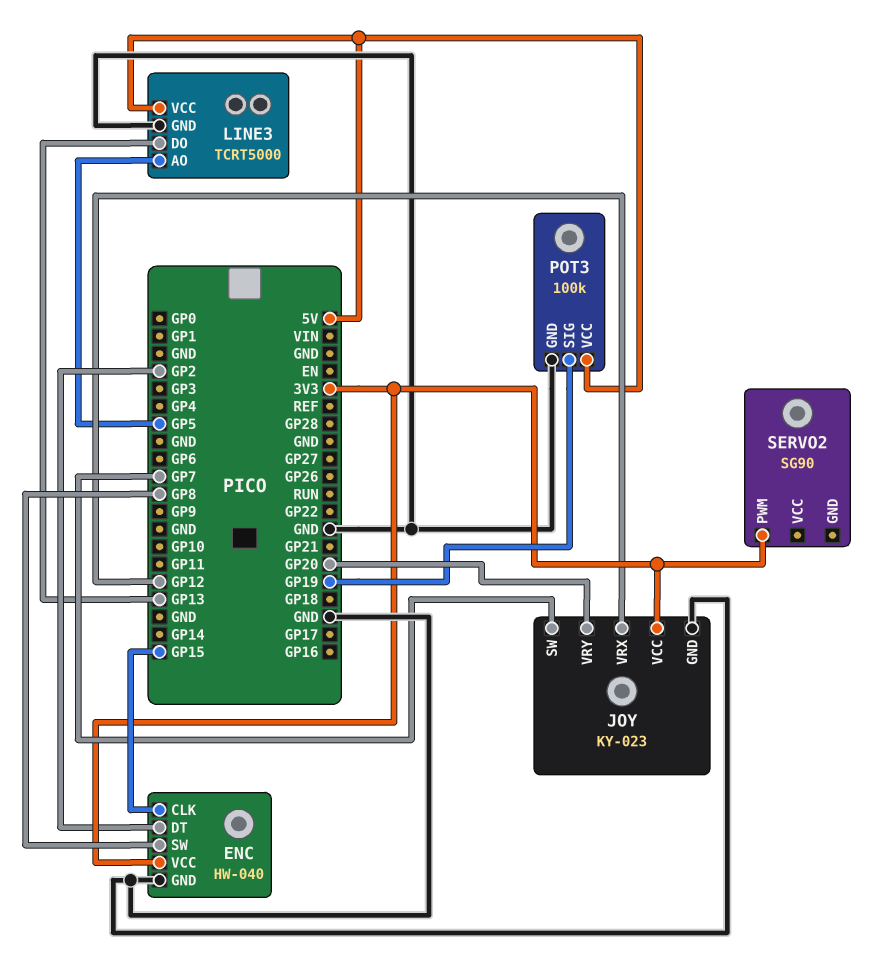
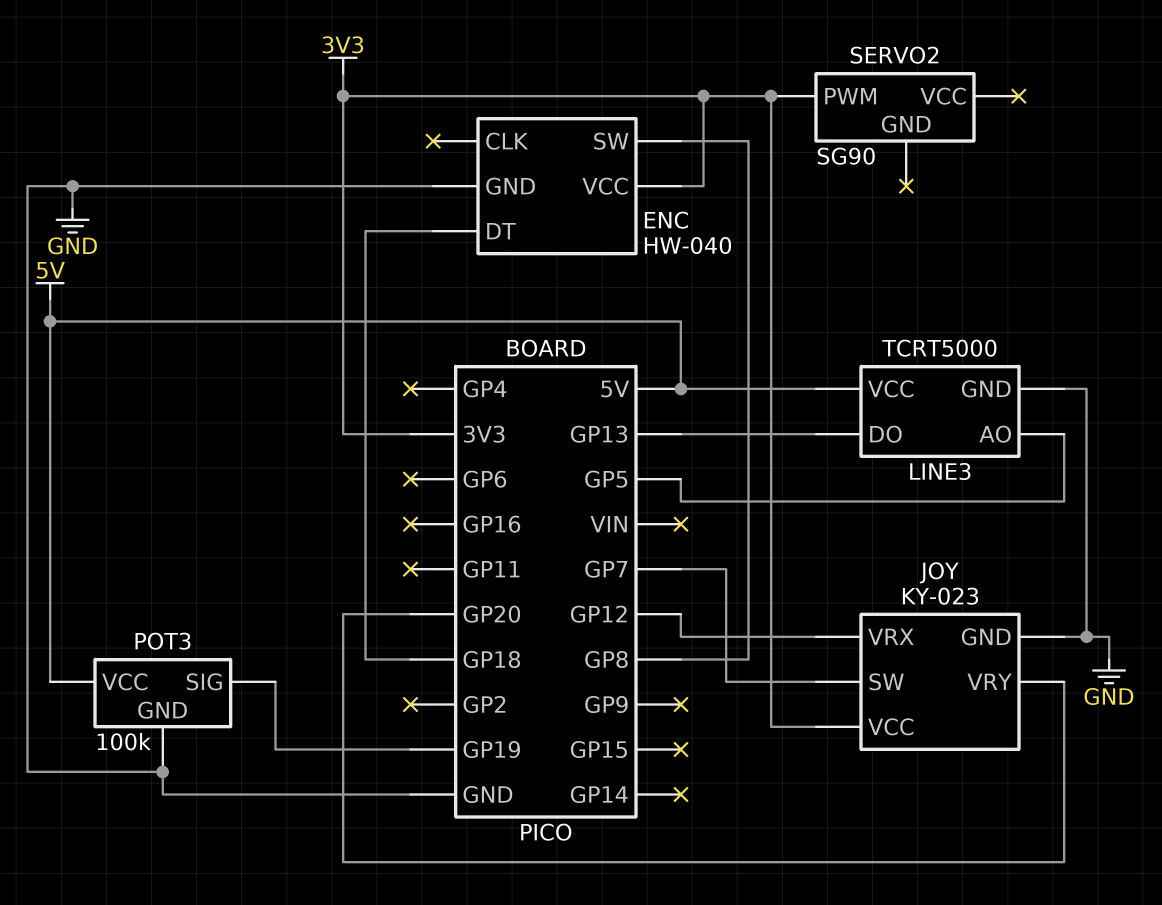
ENC pin CLK: GP15 -> none
ENC pin DT: GP2 -> GP18

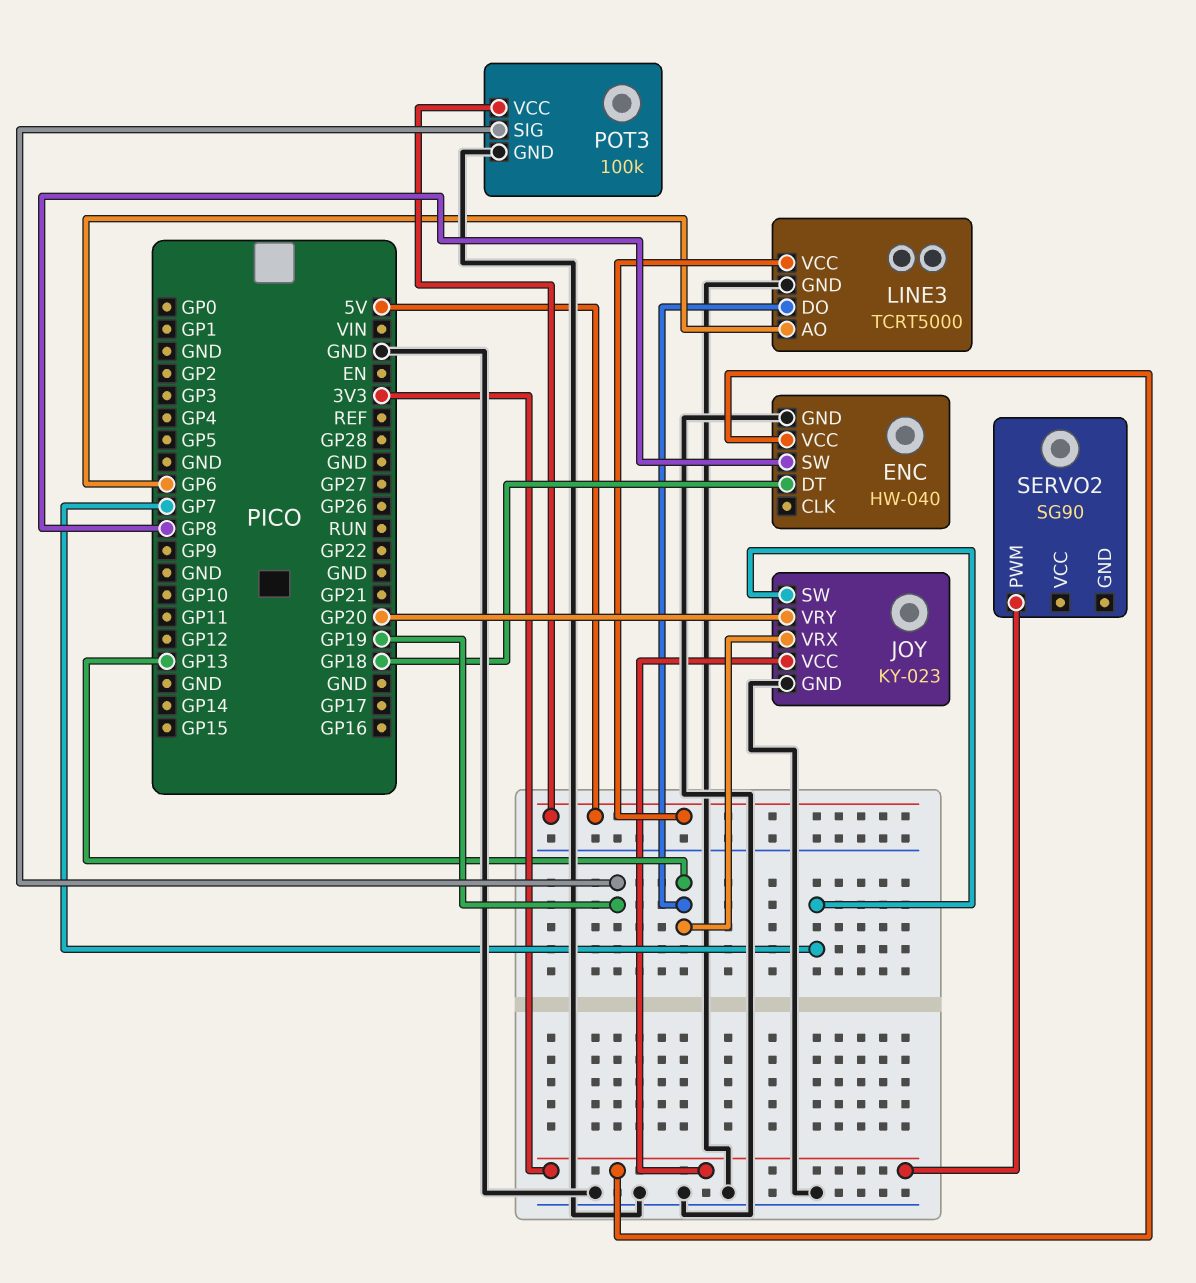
JOY pin VRX: GP12 -> GP13
LINE3 pin AO: GP5 -> GP6

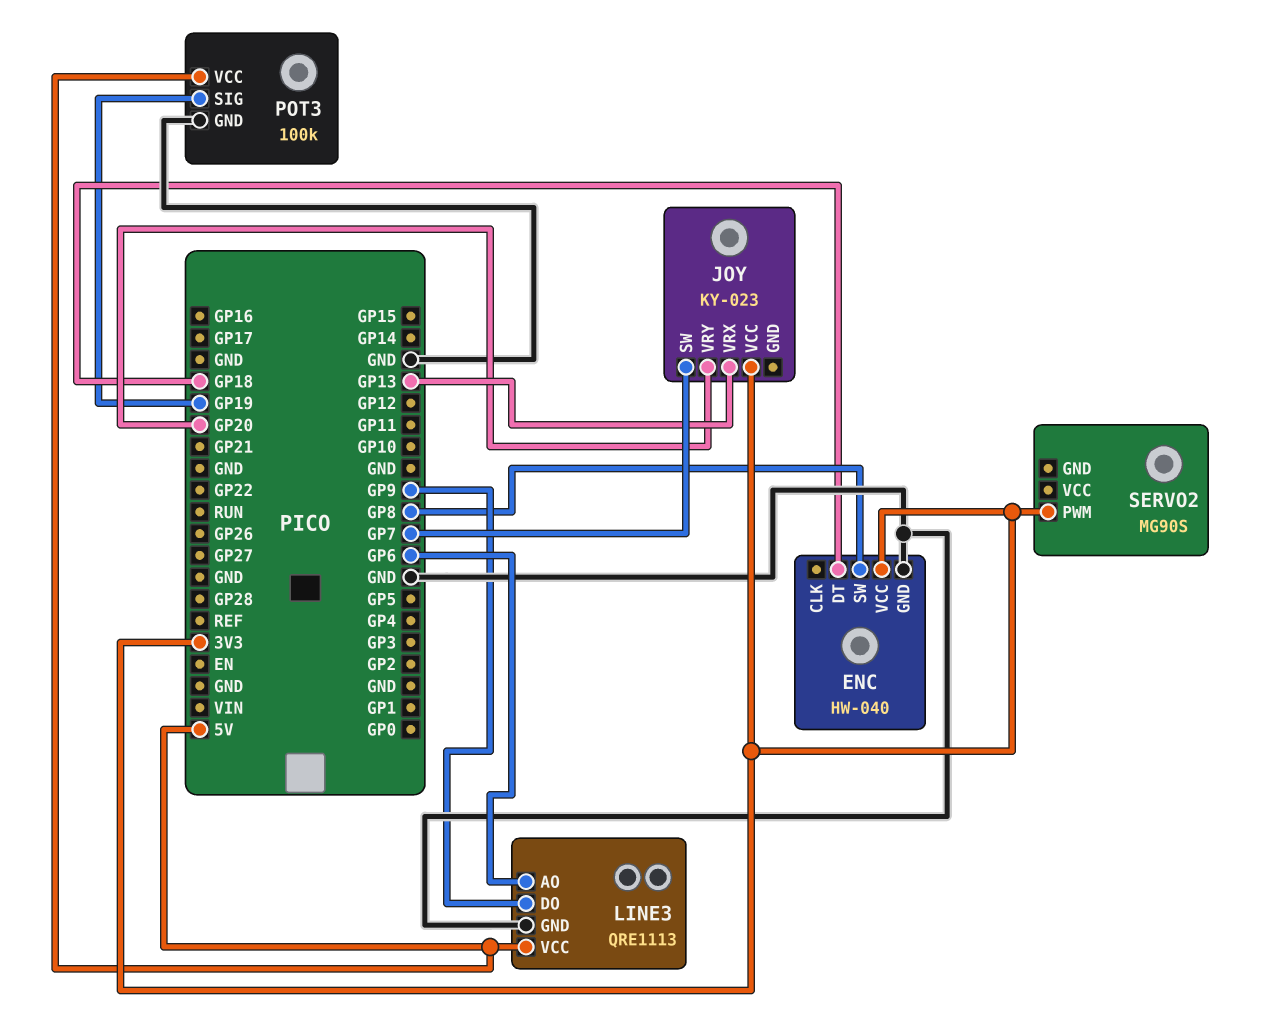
JOY pin GND: GND -> none
LINE3: TCRT5000 -> QRE1113
LINE3 pin DO: GP13 -> GP9
SERVO2: SG90 -> MG90S

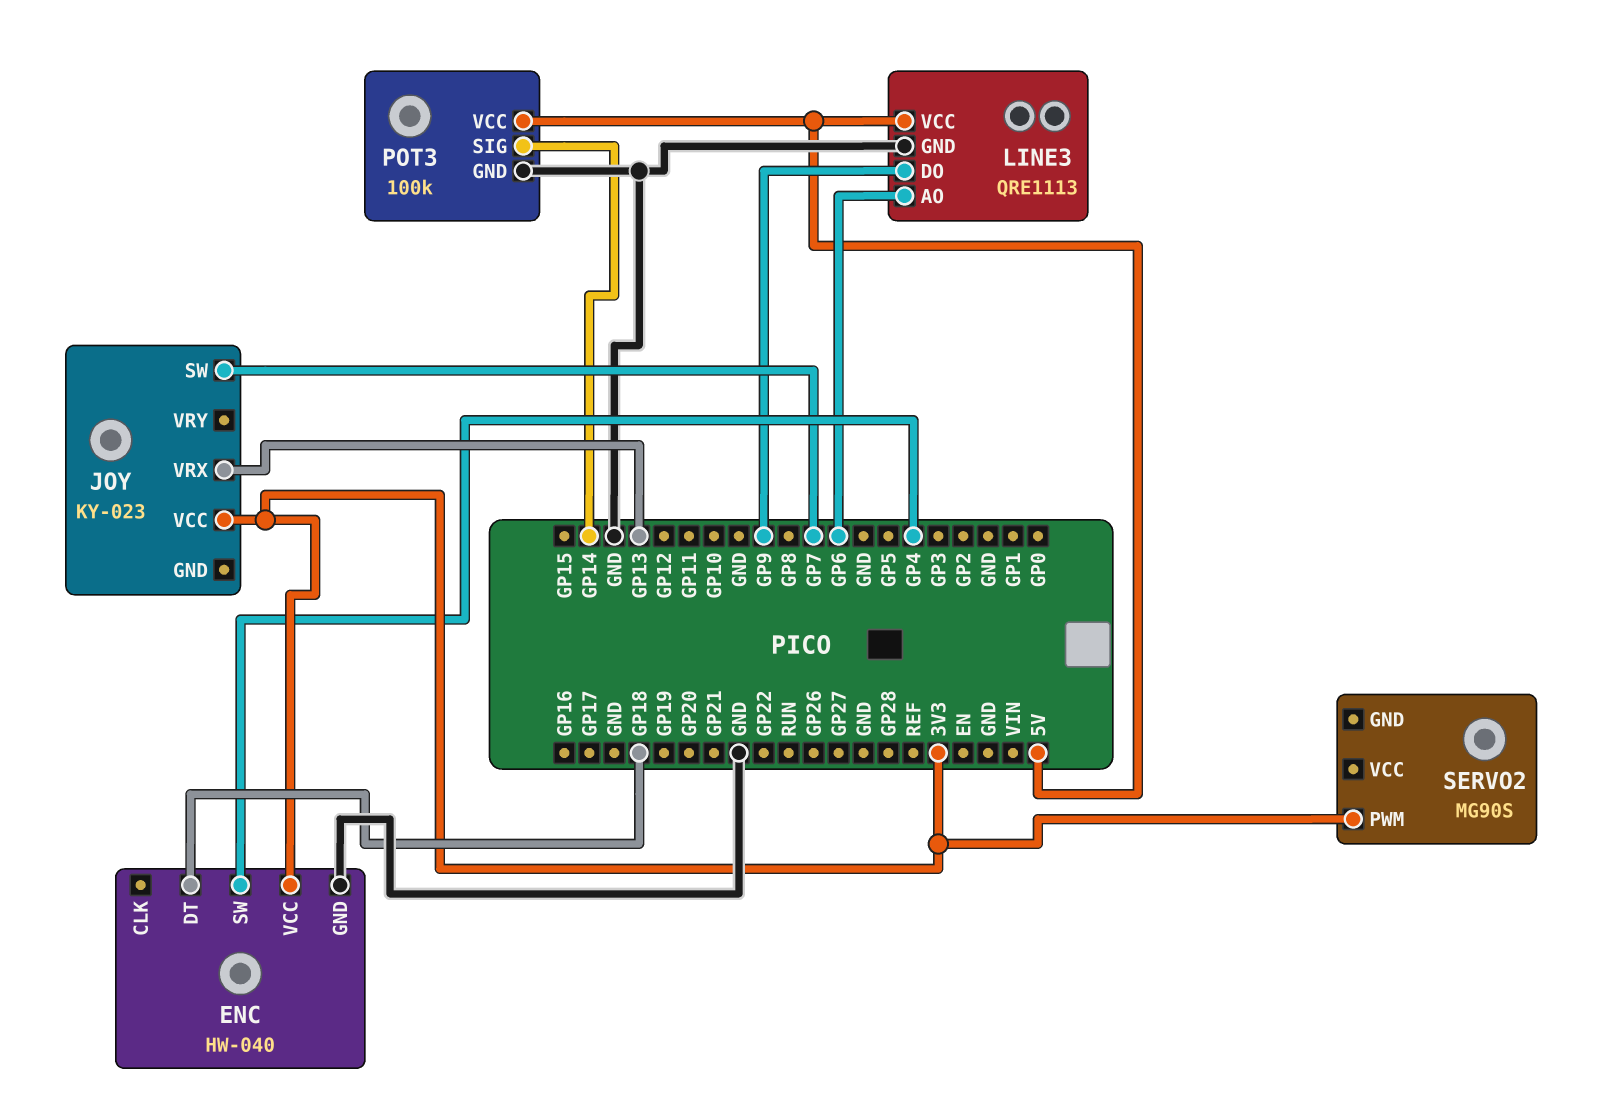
ENC pin SW: GP8 -> GP4
JOY pin VRY: GP20 -> none
POT3 pin SIG: GP19 -> GP14

